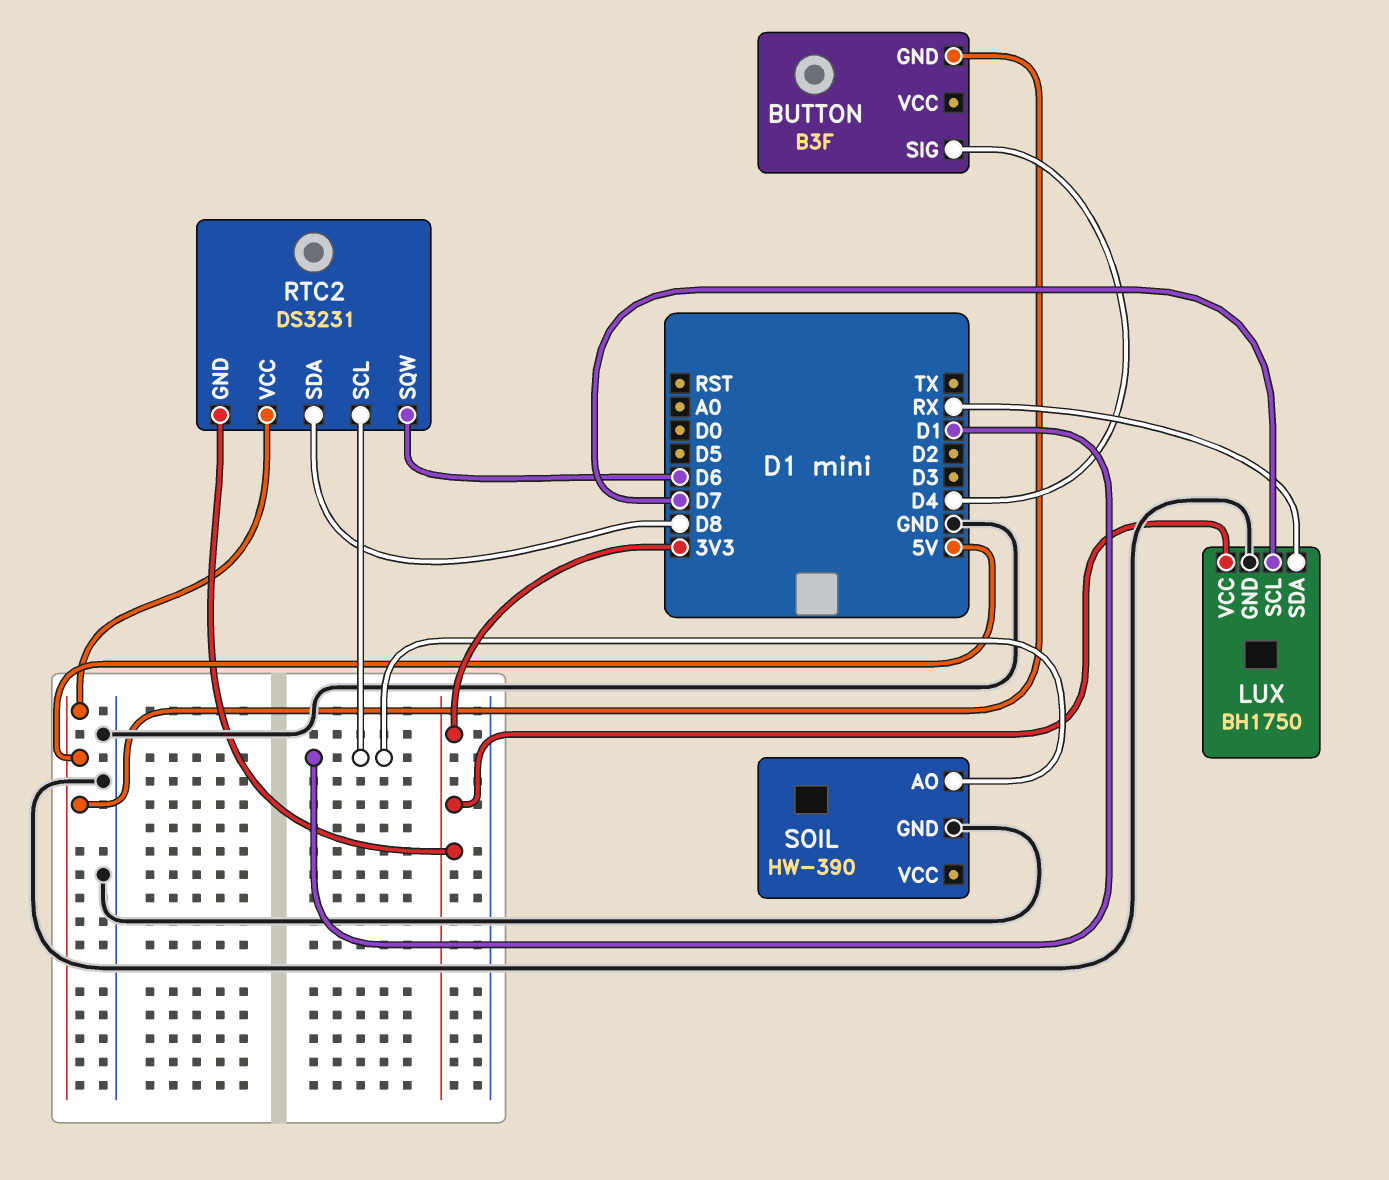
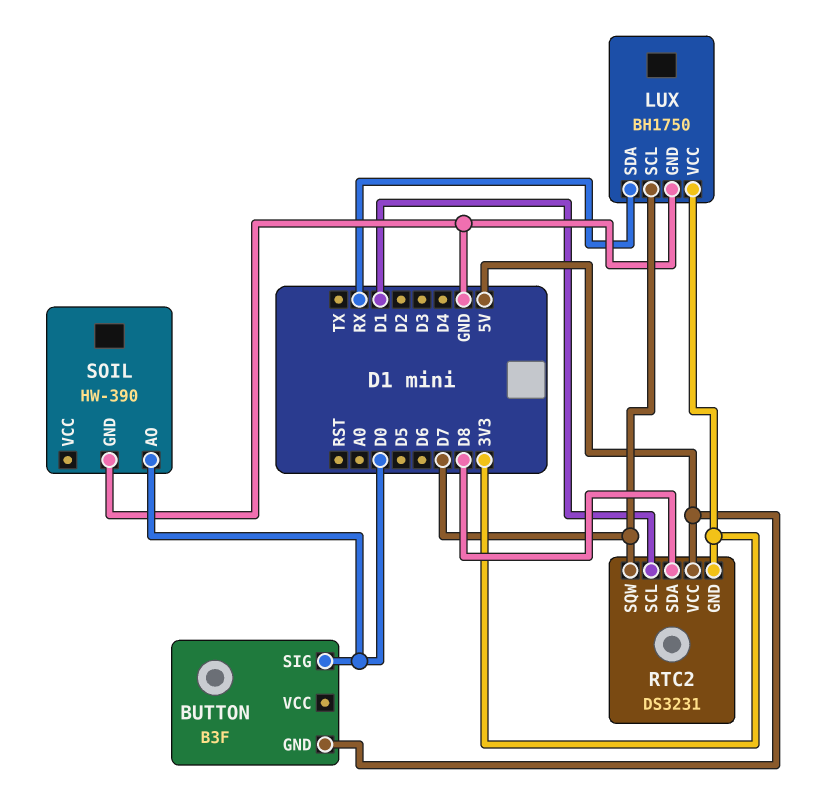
BUTTON pin SIG: D4 -> D0
RTC2 pin SQW: D6 -> D7
SOIL pin AO: D1 -> D0

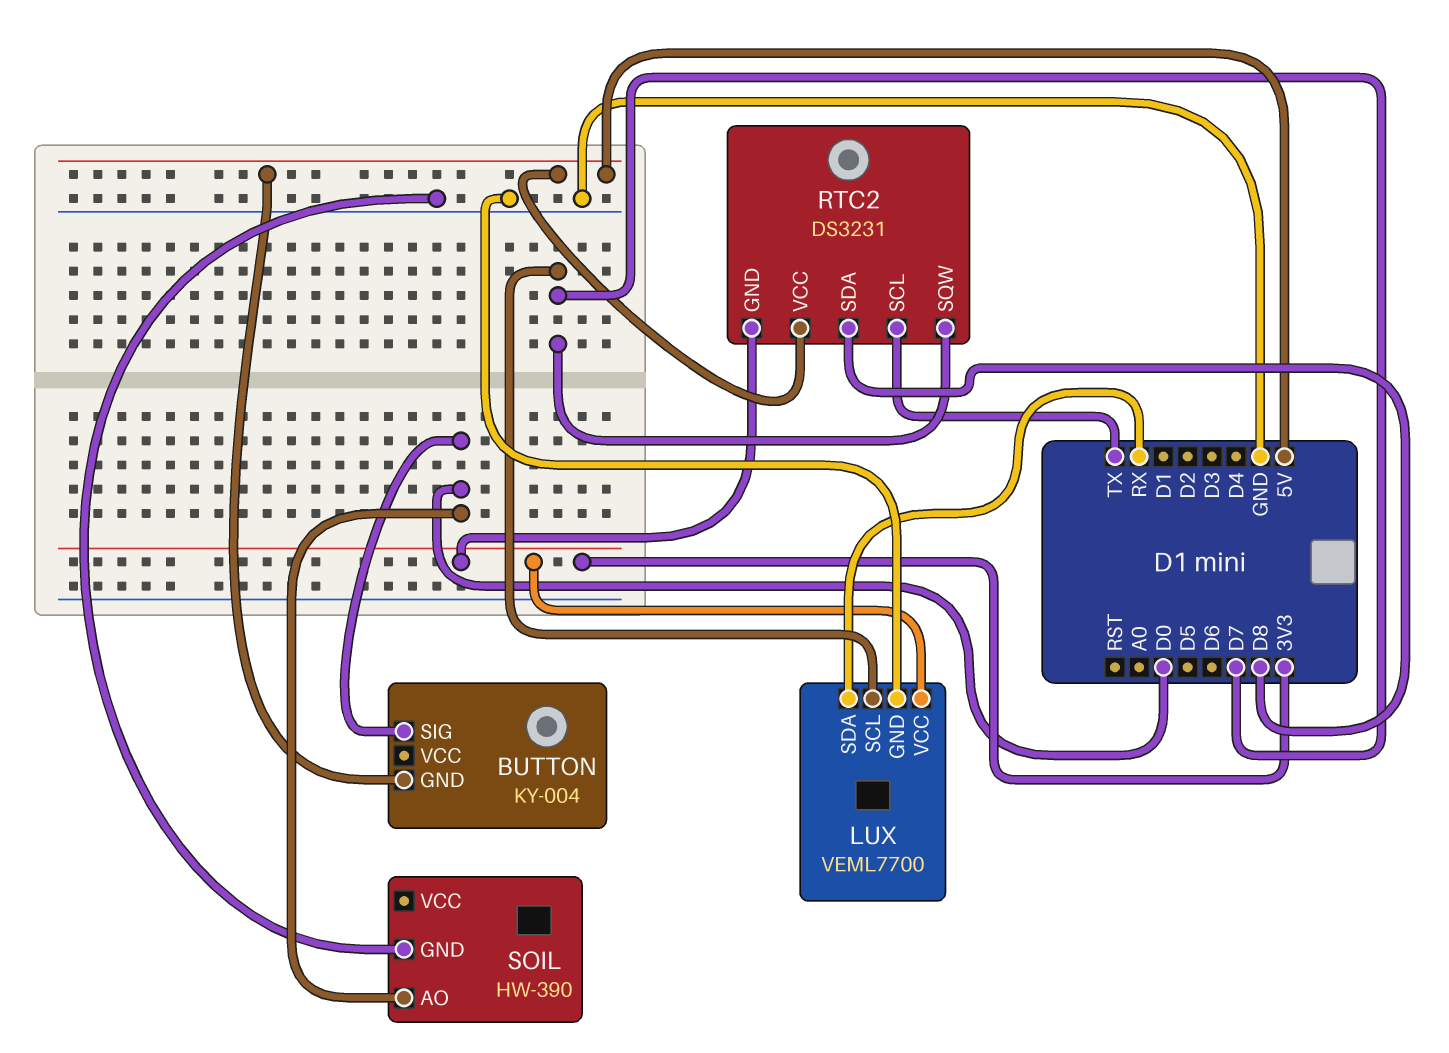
BUTTON: B3F -> KY-004
LUX: BH1750 -> VEML7700
RTC2 pin SCL: D1 -> TX

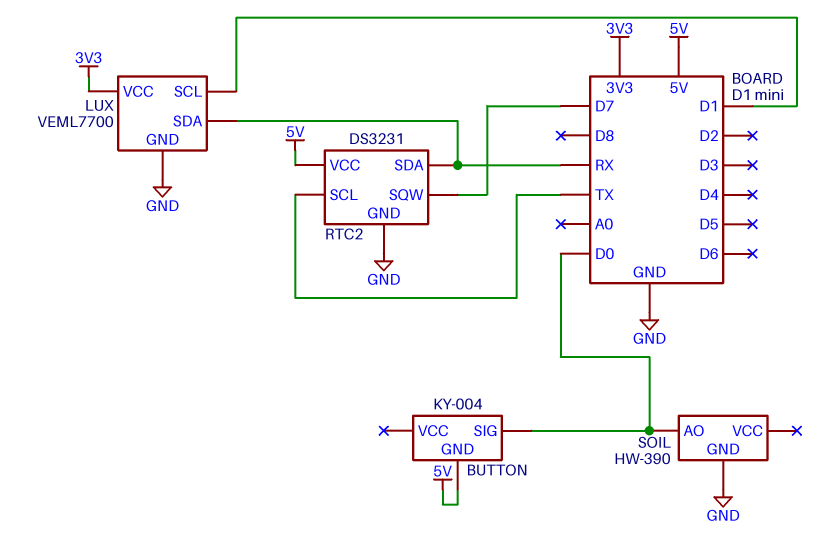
LUX pin SCL: D7 -> D1
RTC2 pin GND: 3V3 -> GND
RTC2 pin SDA: D8 -> RX

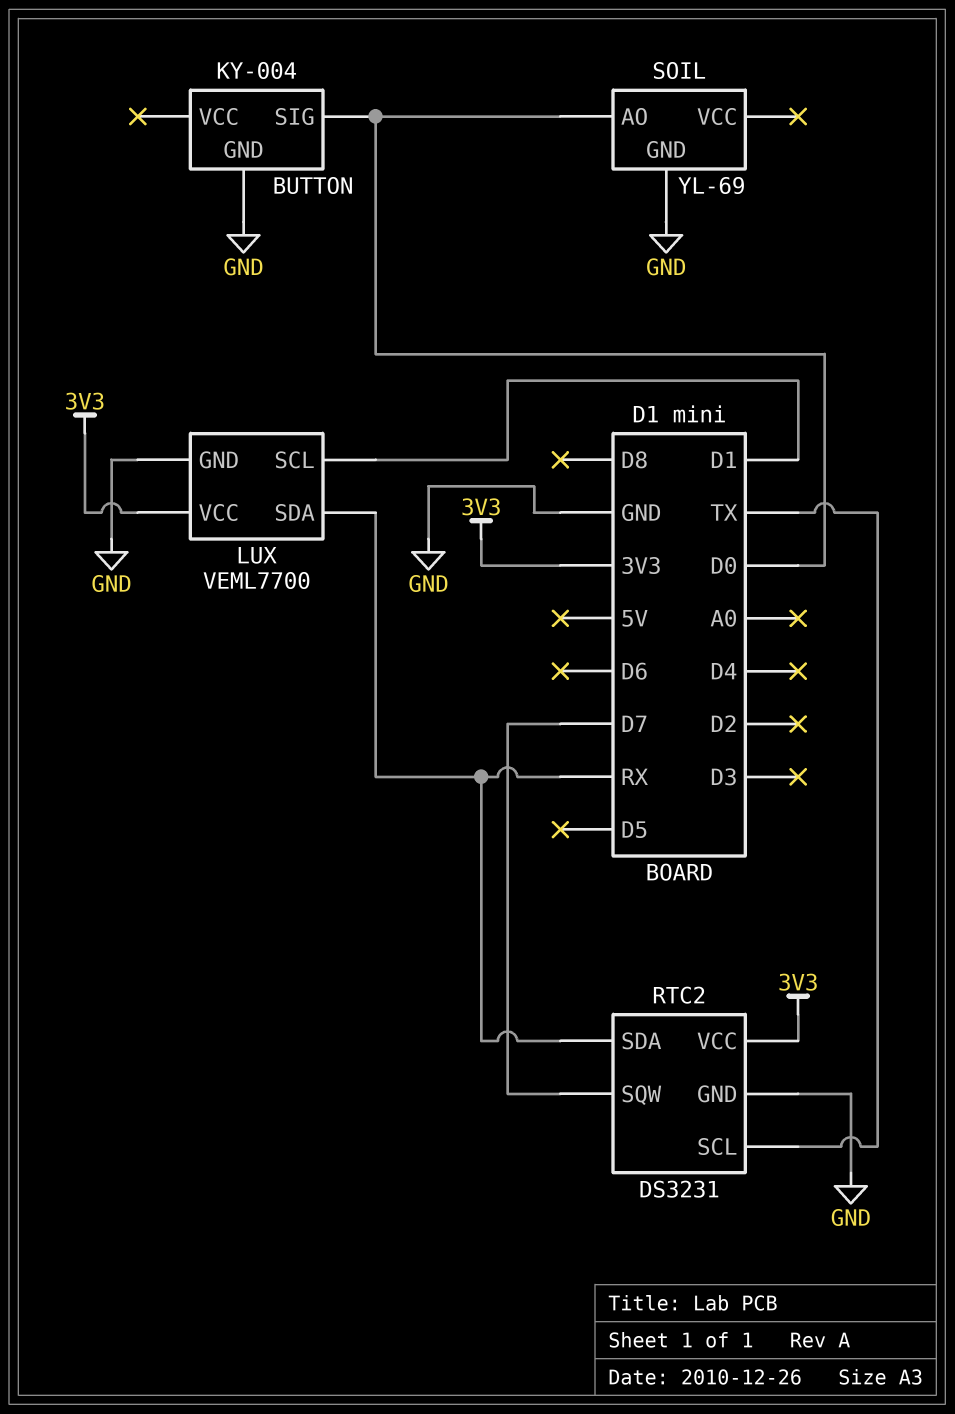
BUTTON pin GND: 5V -> GND
RTC2 pin VCC: 5V -> 3V3
SOIL: HW-390 -> YL-69

